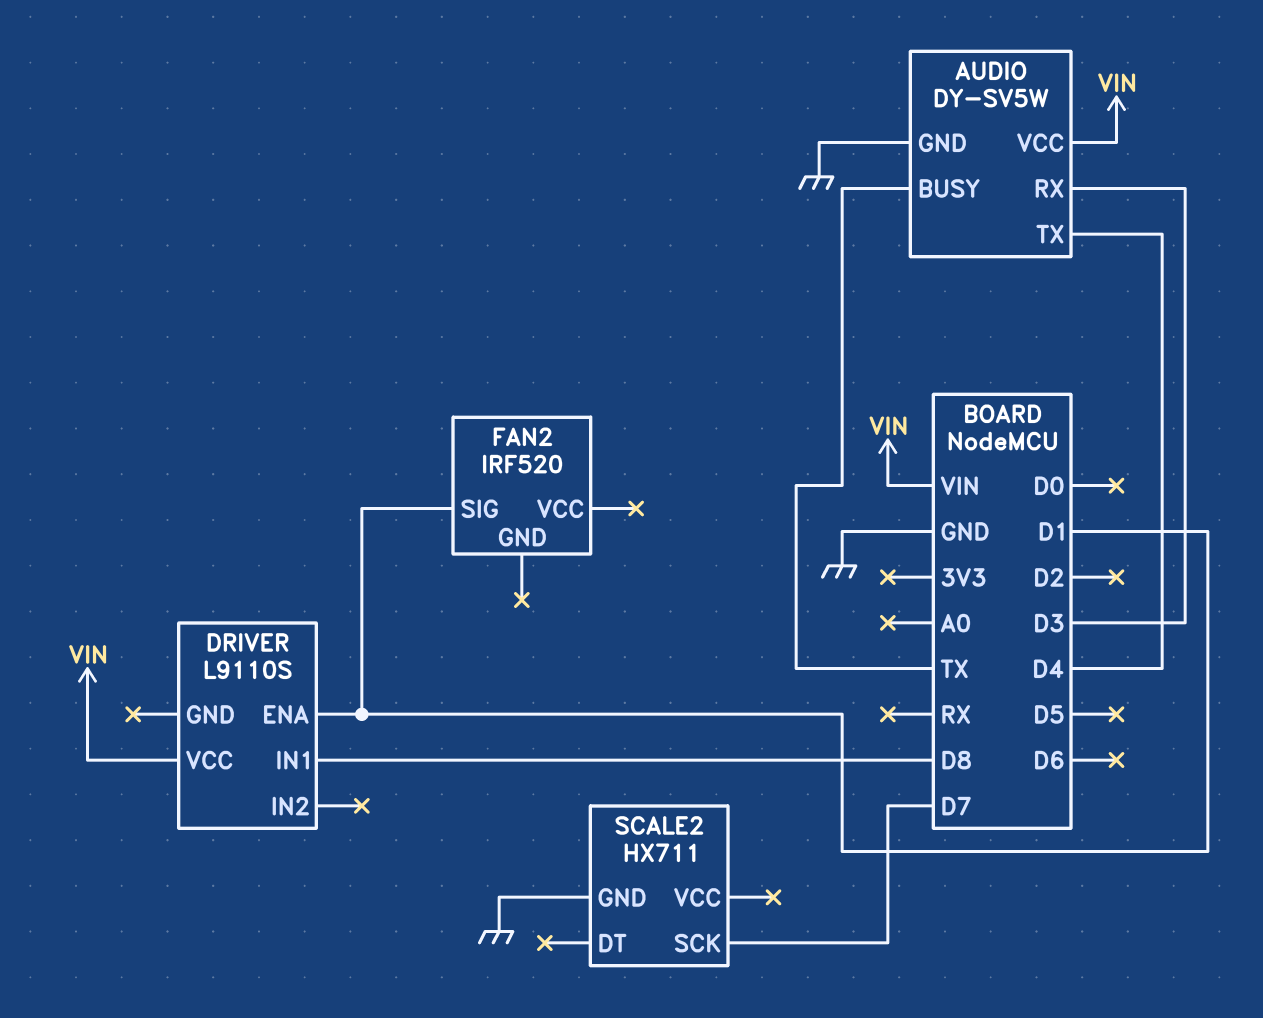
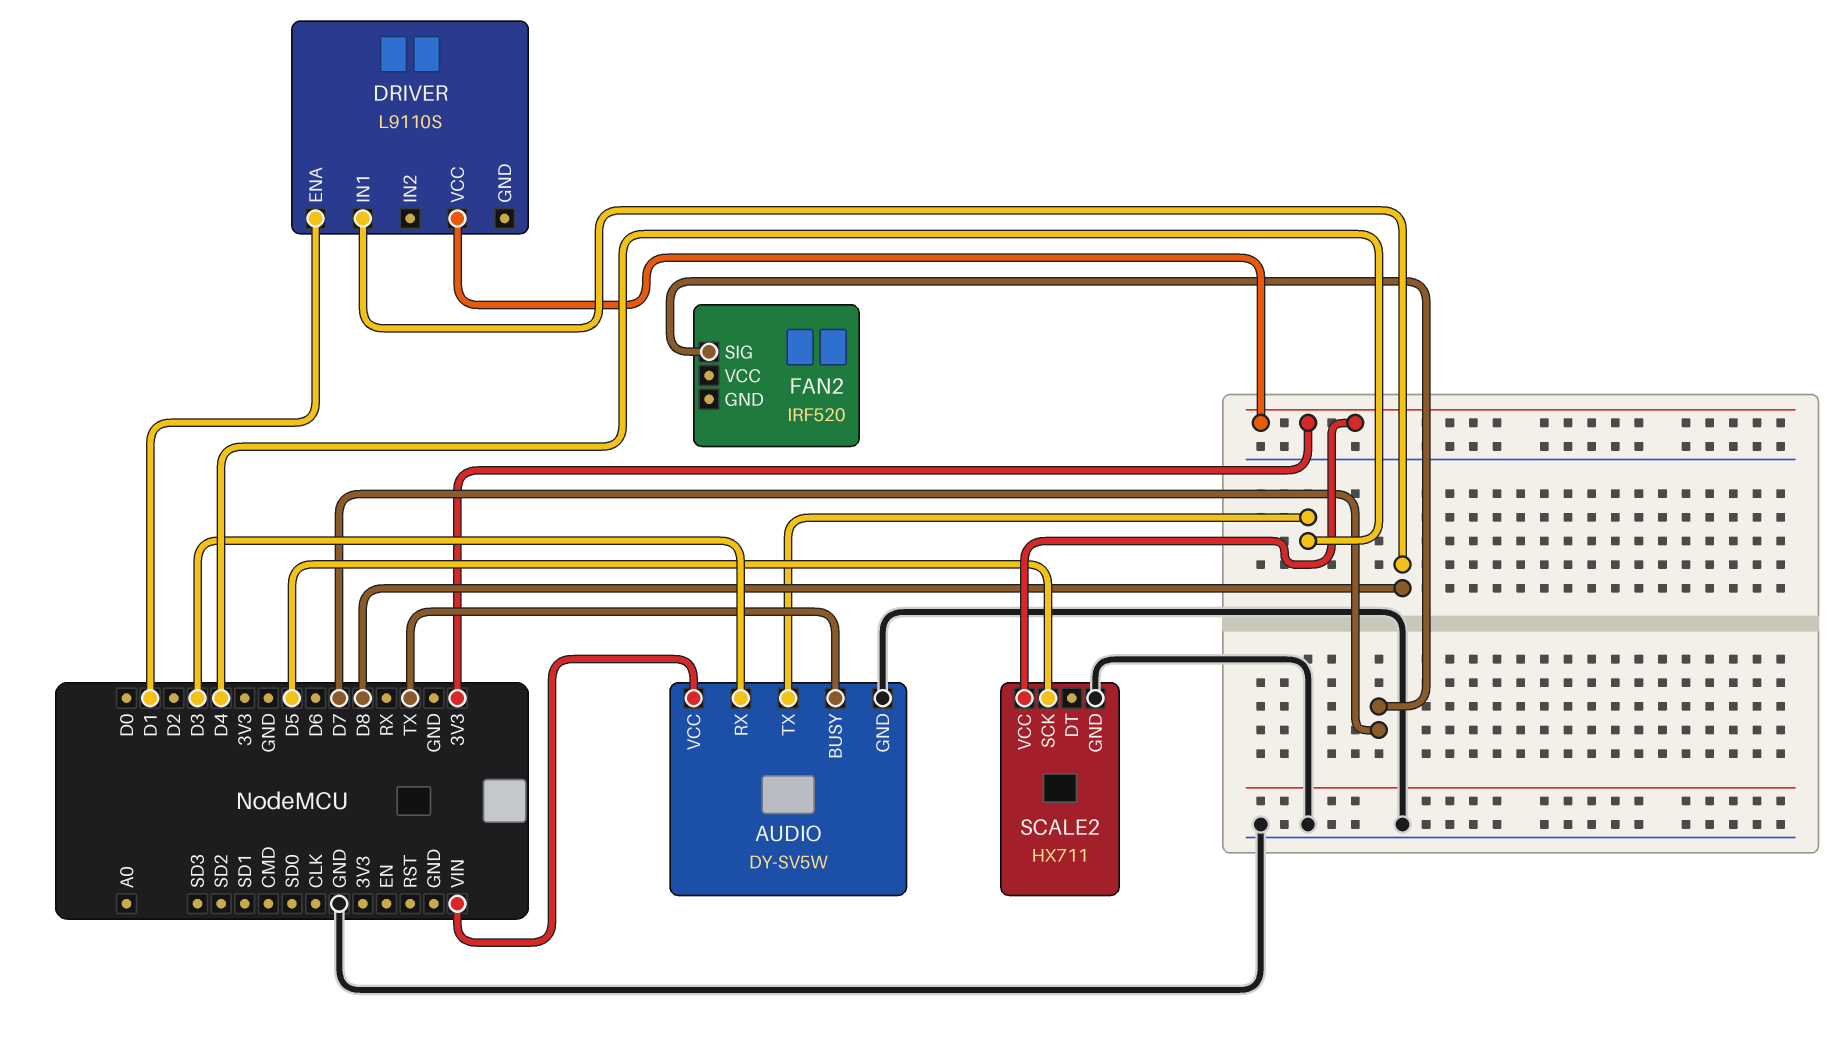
DRIVER pin VCC: VIN -> 3V3
FAN2 pin SIG: D1 -> D7
SCALE2 pin SCK: D7 -> D5
SCALE2 pin VCC: none -> 3V3

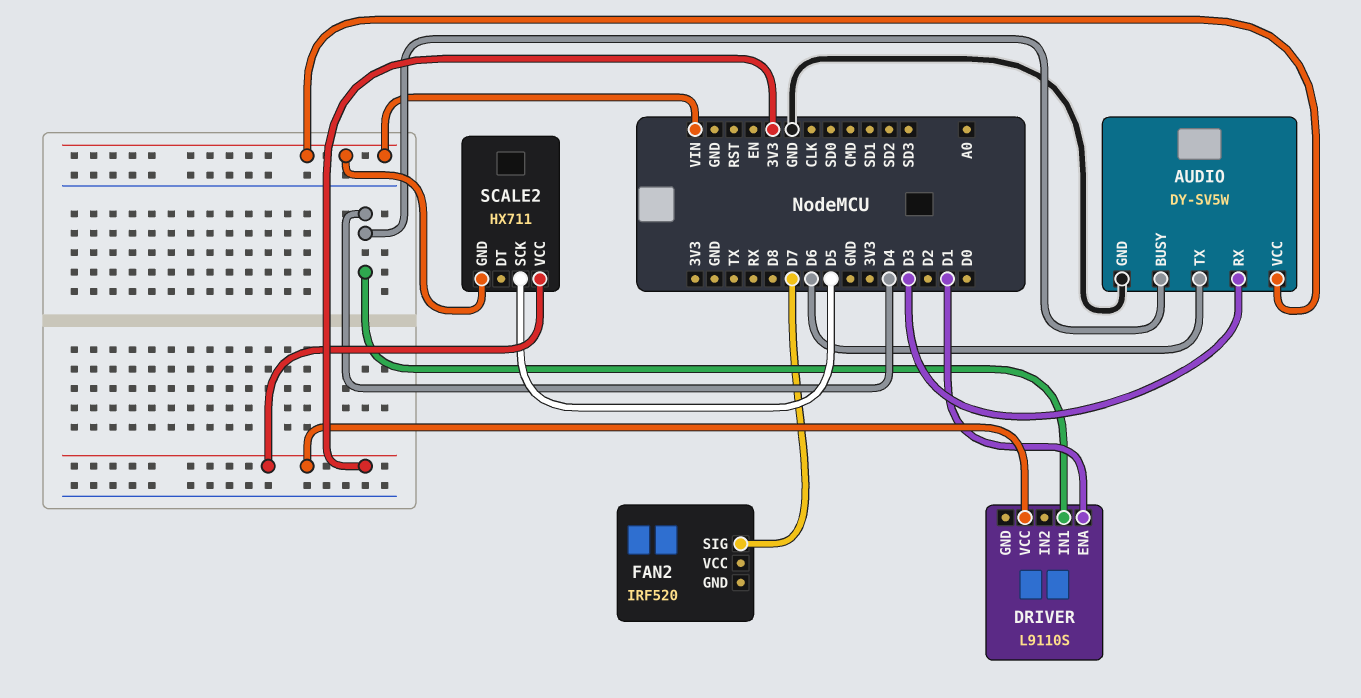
AUDIO pin BUSY: TX -> D4
AUDIO pin TX: D4 -> D6
DRIVER pin IN1: D8 -> D4
SCALE2 pin GND: GND -> VIN

